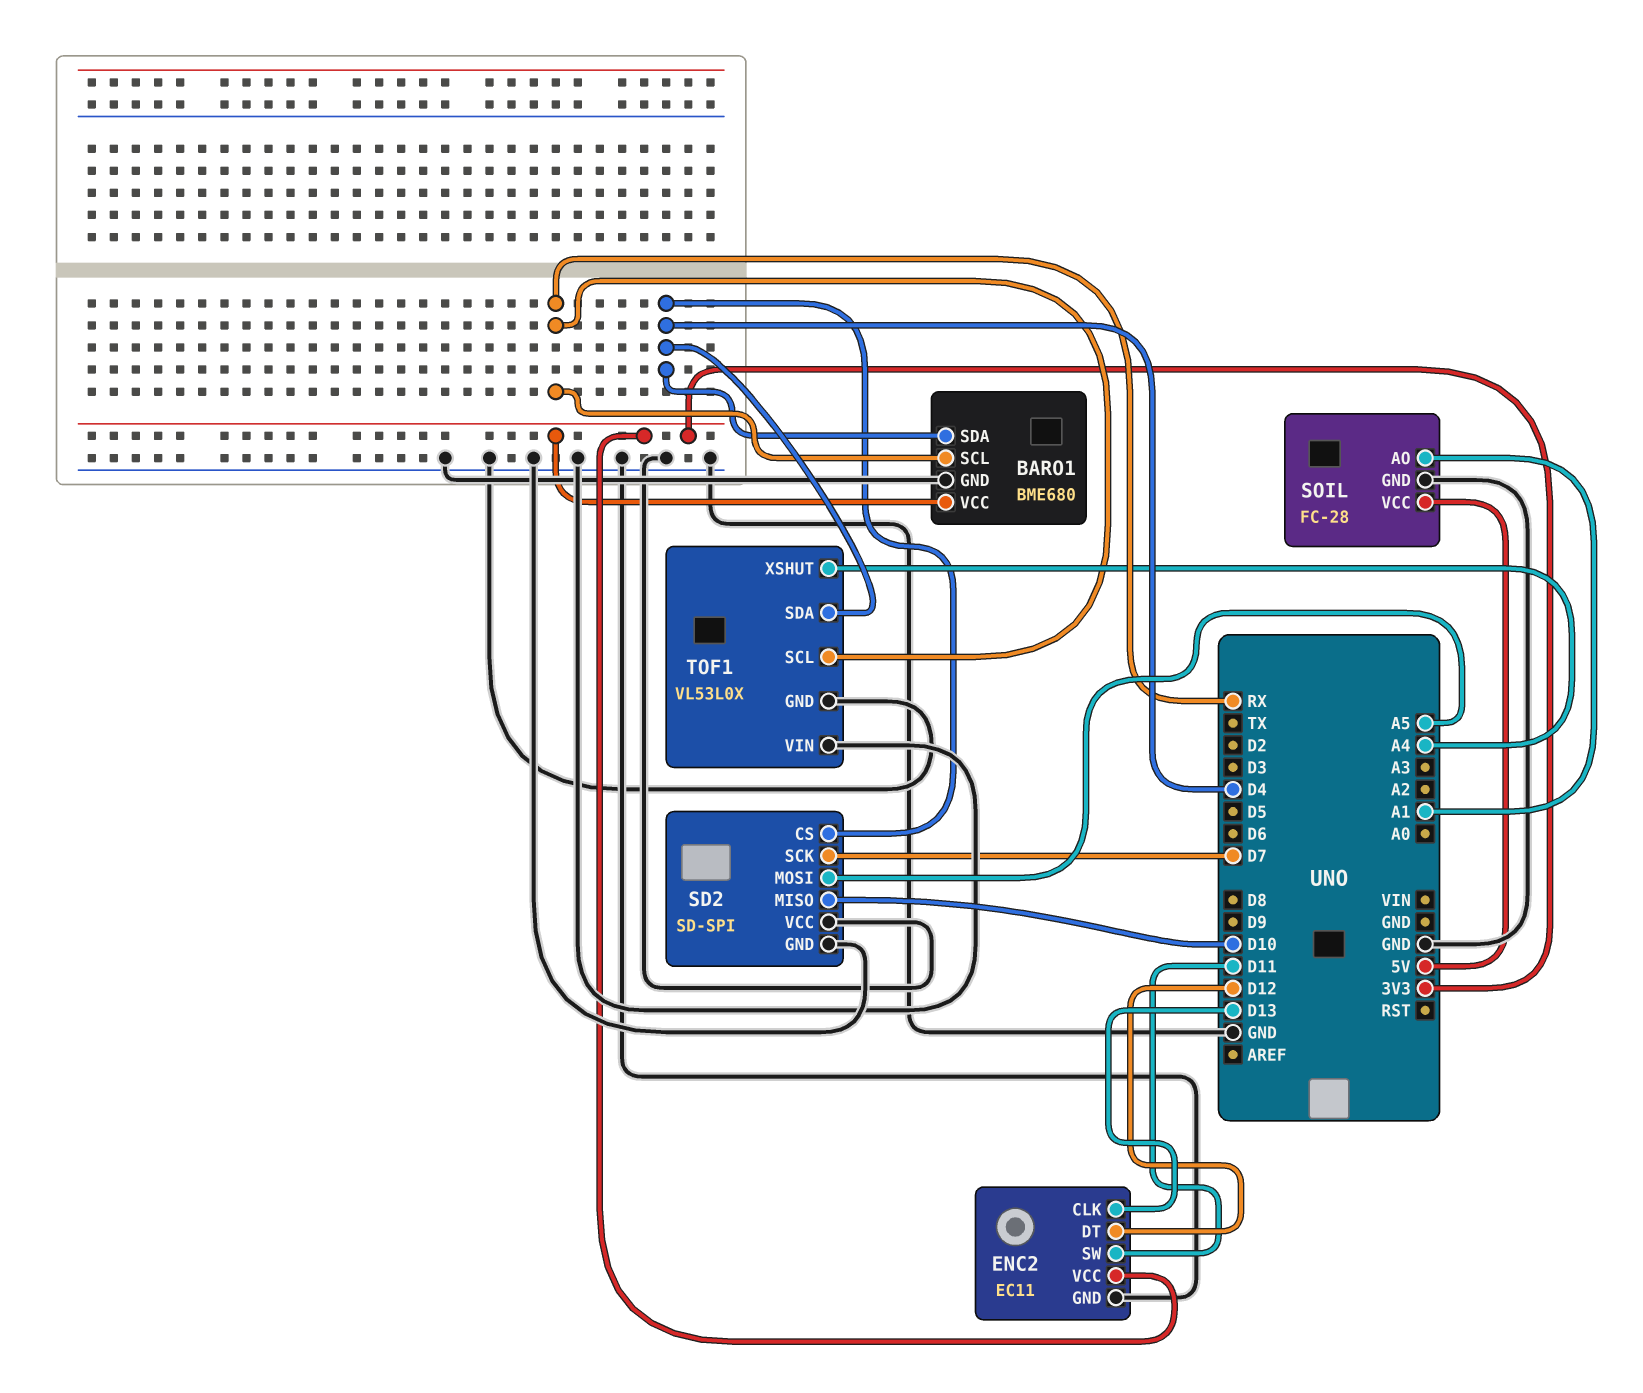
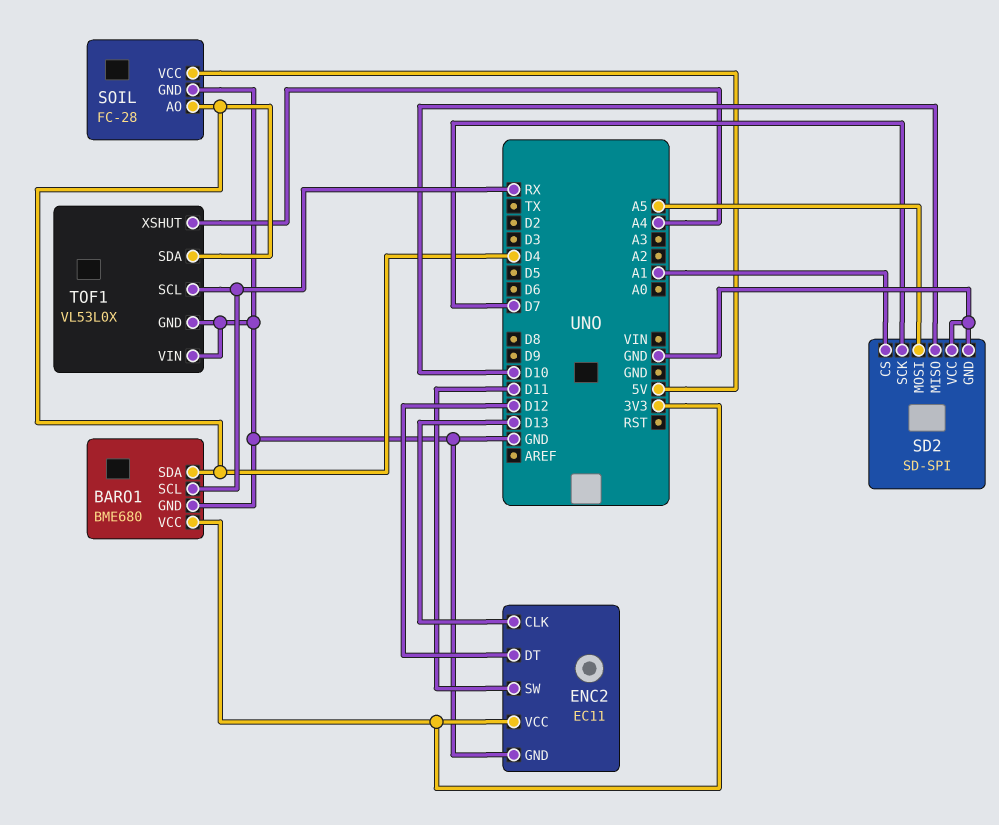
SD2 pin CS: D4 -> A1
SOIL pin AO: A1 -> D4

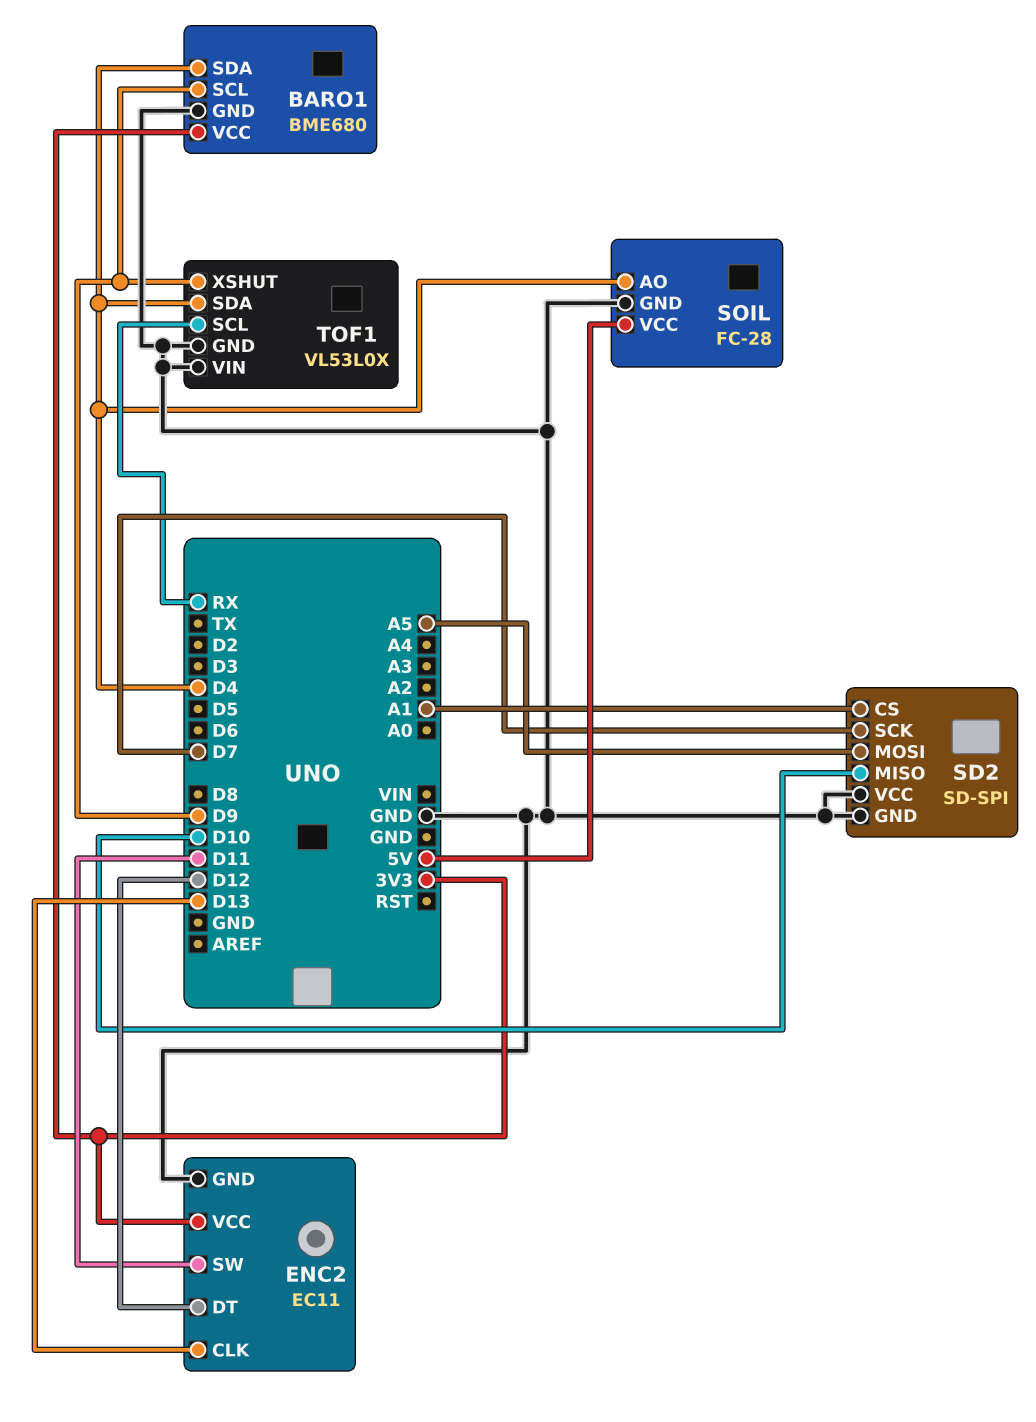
BARO1 pin SCL: RX -> D9
TOF1 pin XSHUT: A4 -> D9

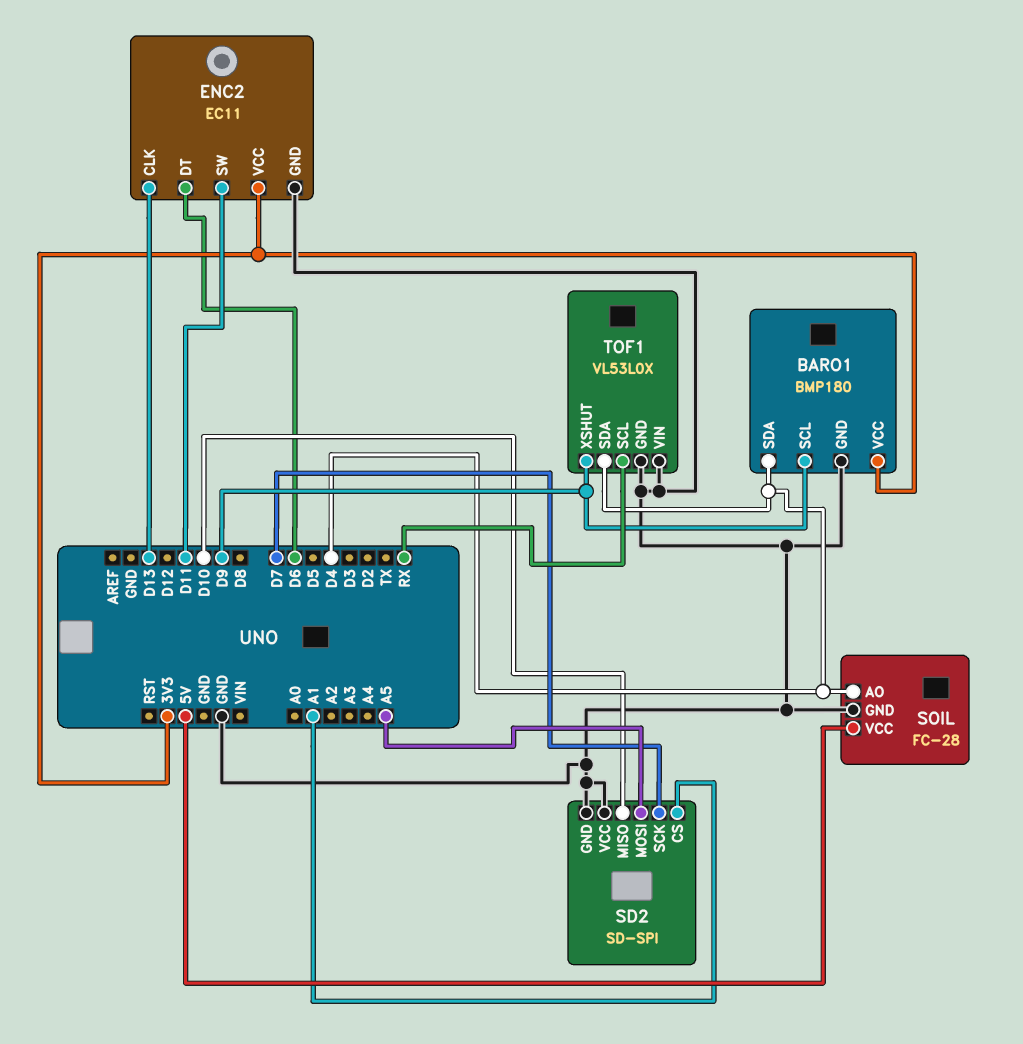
BARO1: BME680 -> BMP180
ENC2 pin DT: D12 -> D6

